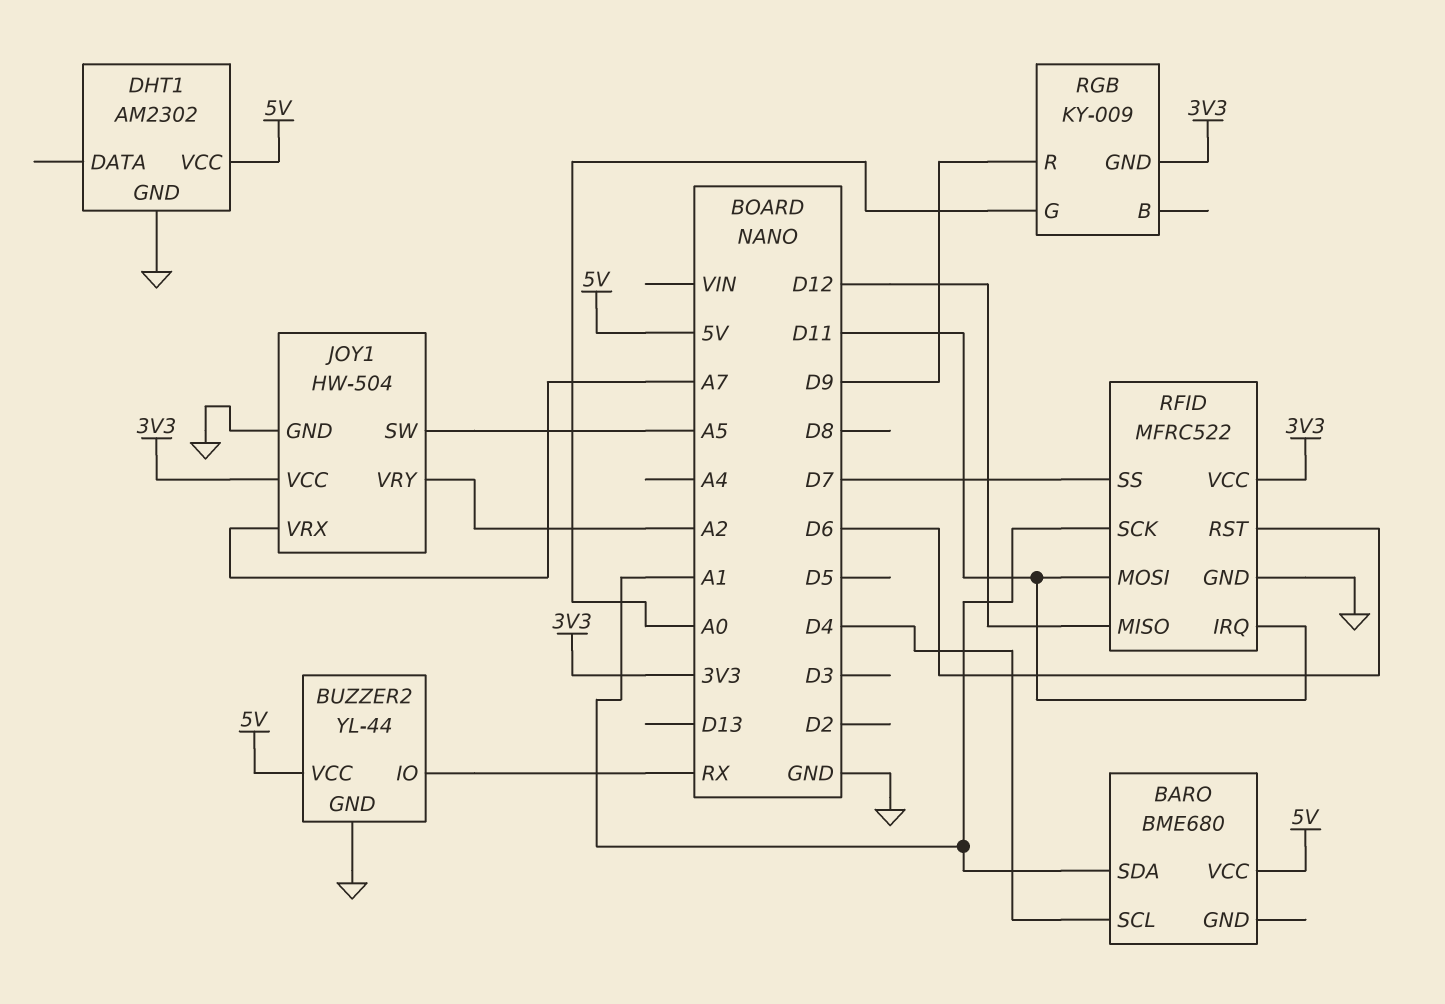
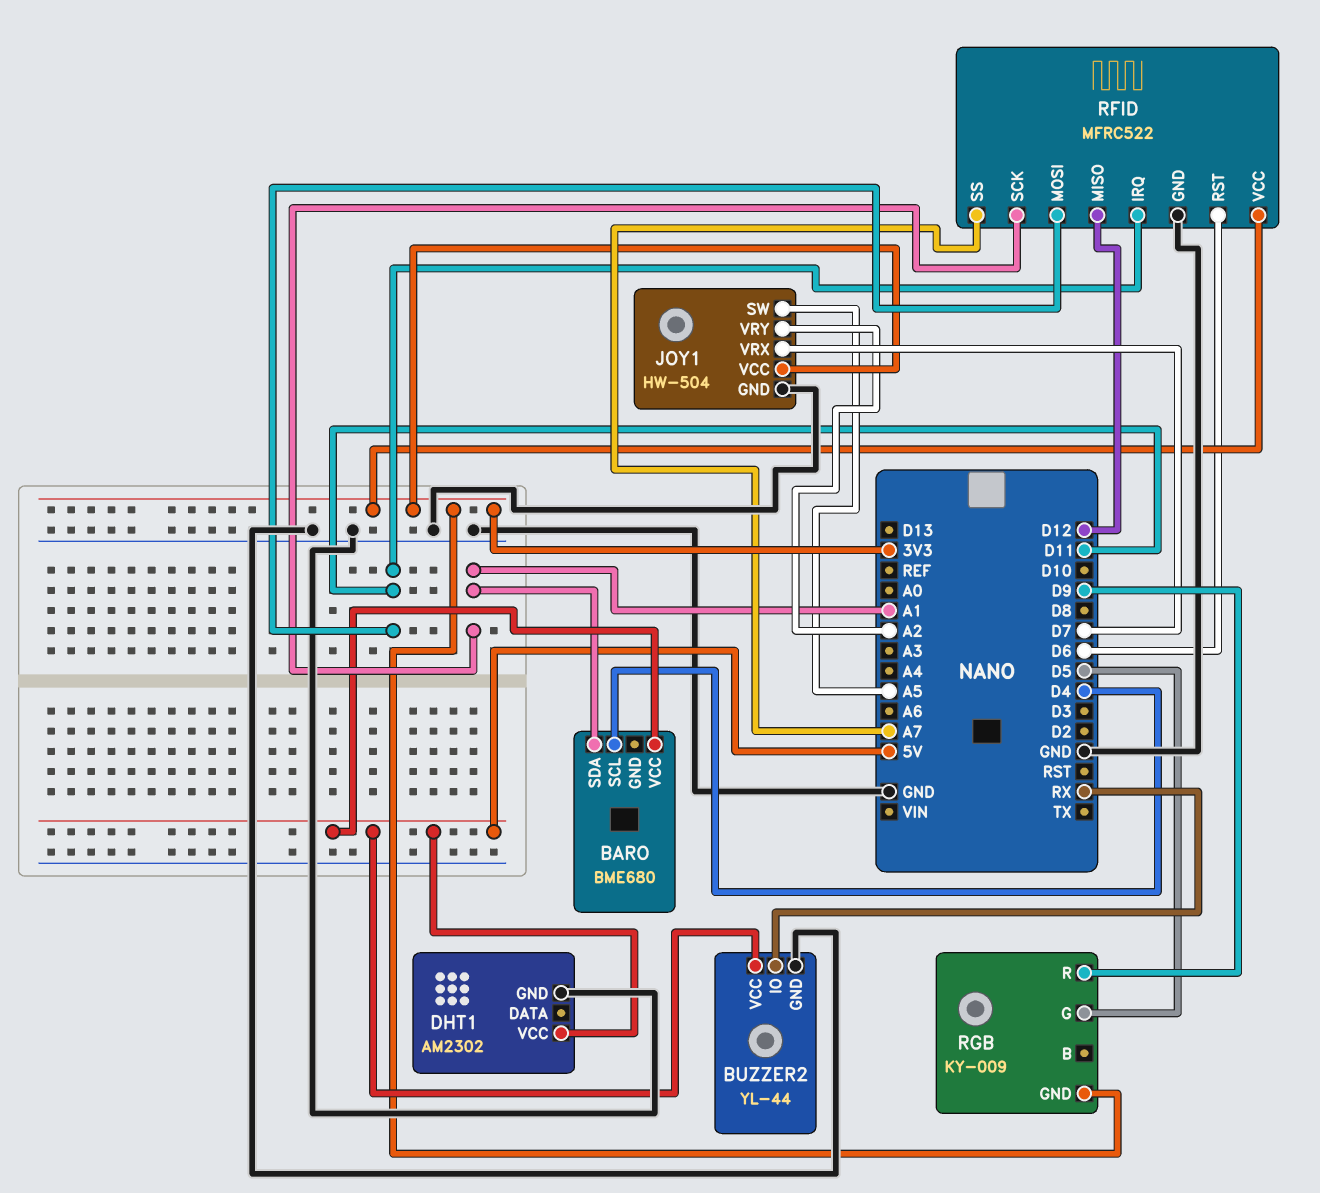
JOY1 pin VRX: A7 -> D7
RFID pin SS: D7 -> A7
RGB pin G: A0 -> D5

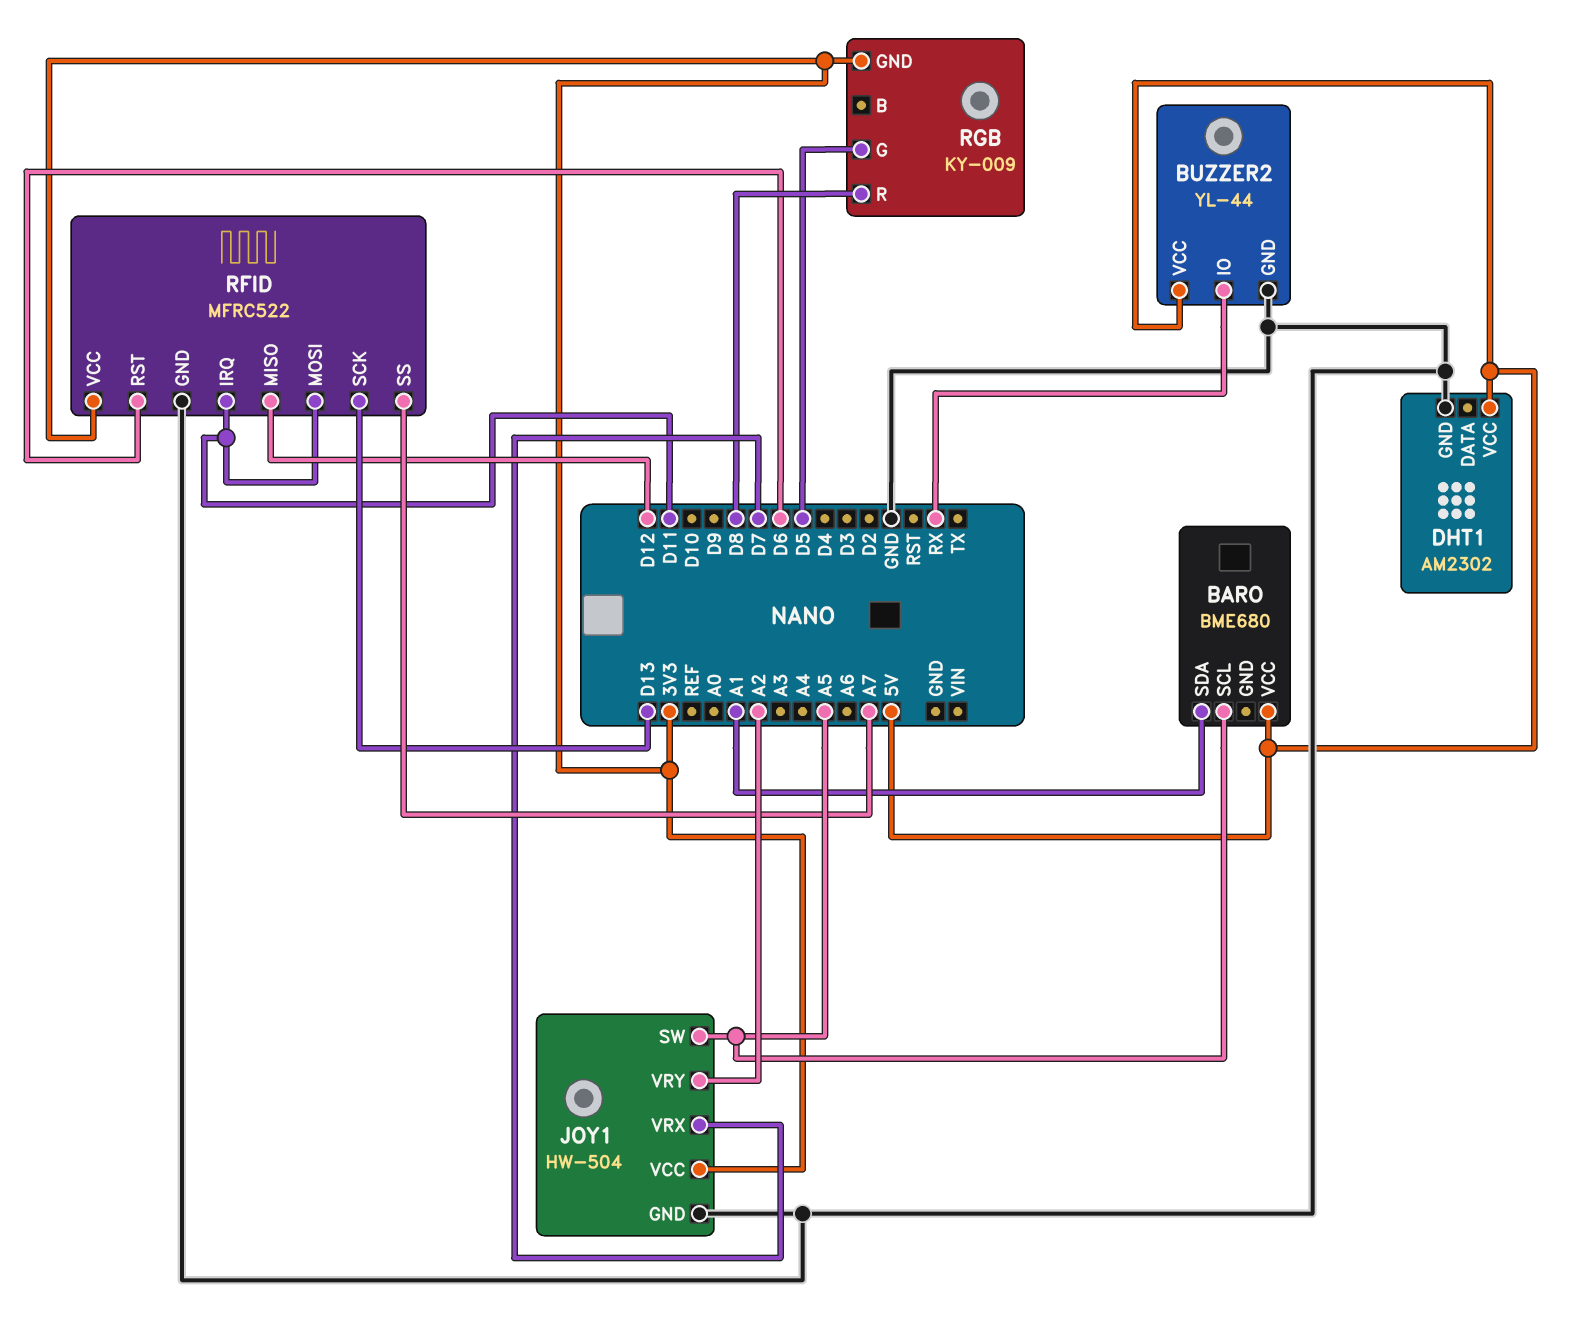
BARO pin SCL: D4 -> A5
RFID pin SCK: A1 -> D13
RGB pin R: D9 -> D8

